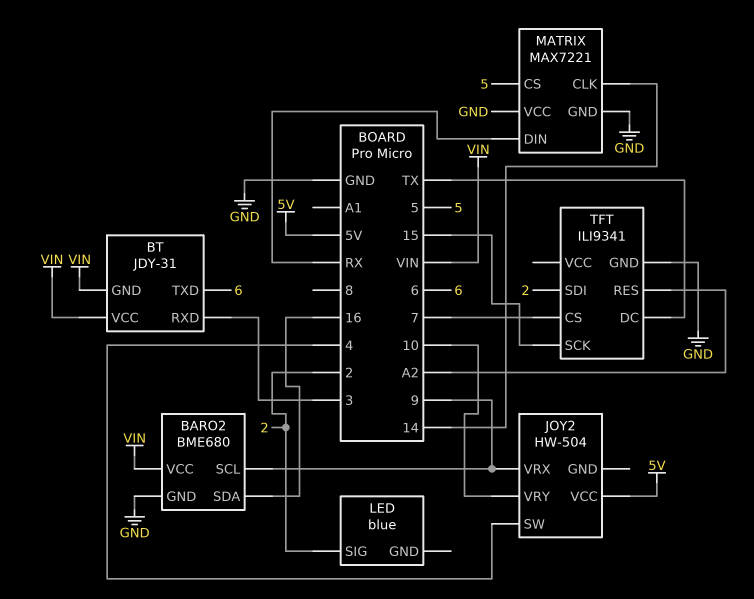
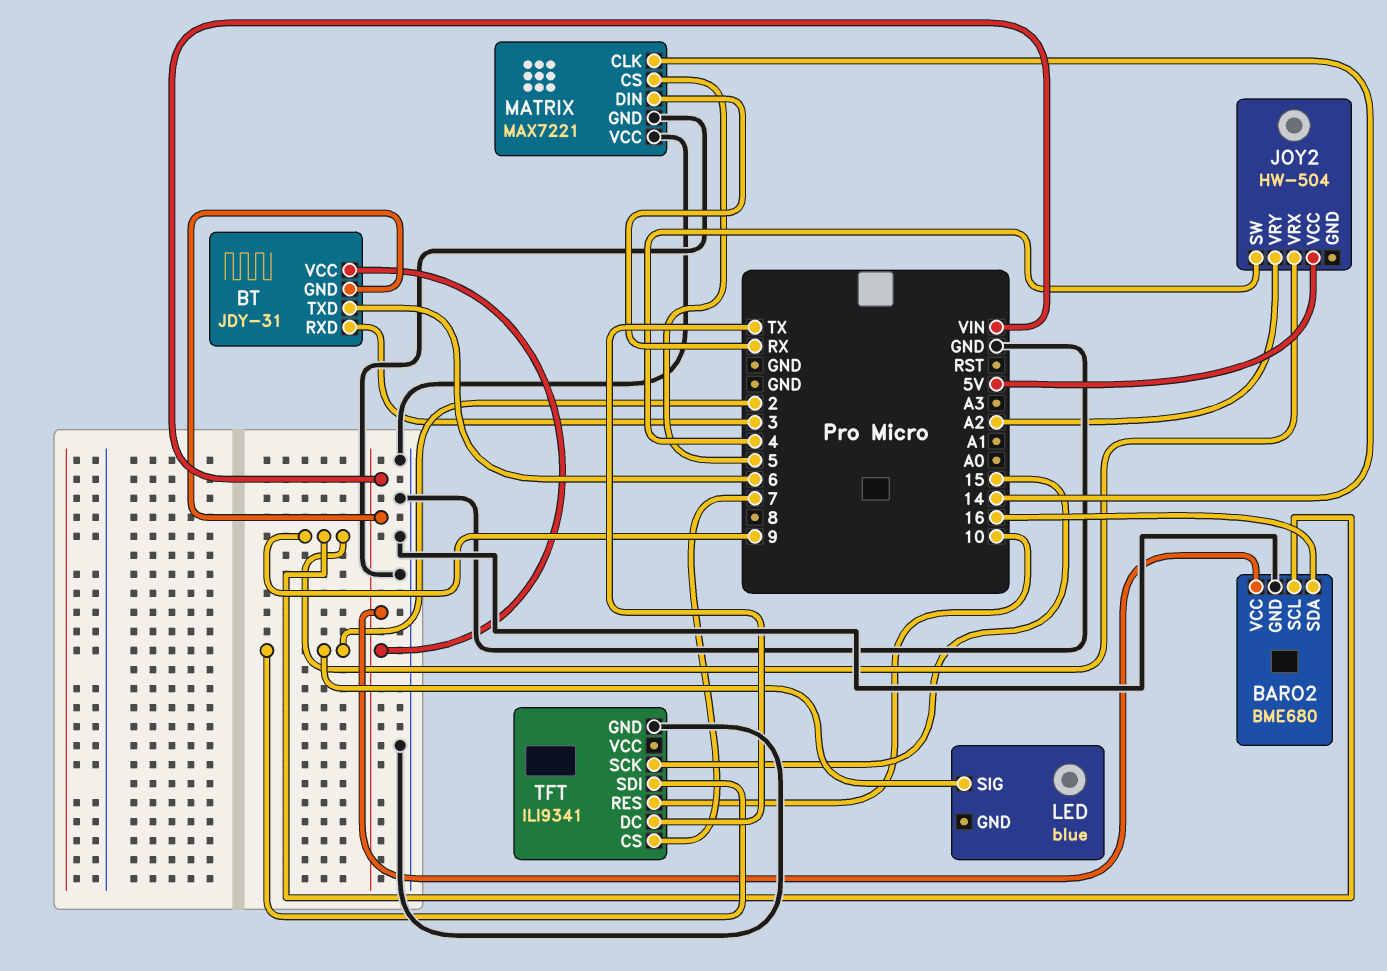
JOY2 pin VRY: 10 -> A2
TFT pin RES: A2 -> 10

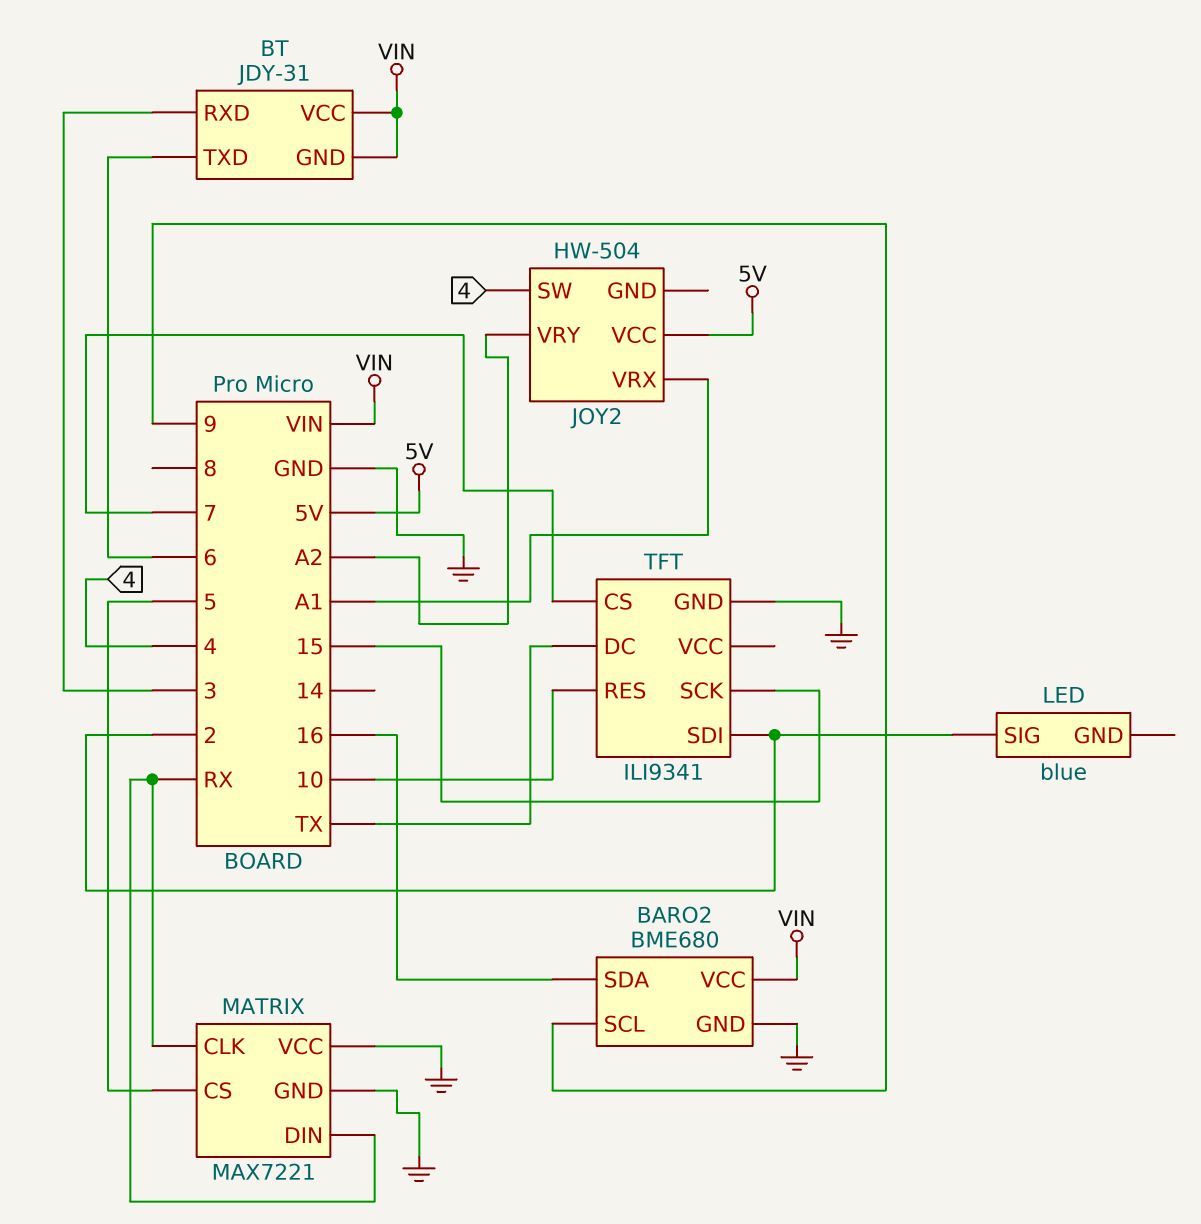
JOY2 pin VRX: 9 -> A1
MATRIX pin CLK: 14 -> RX

